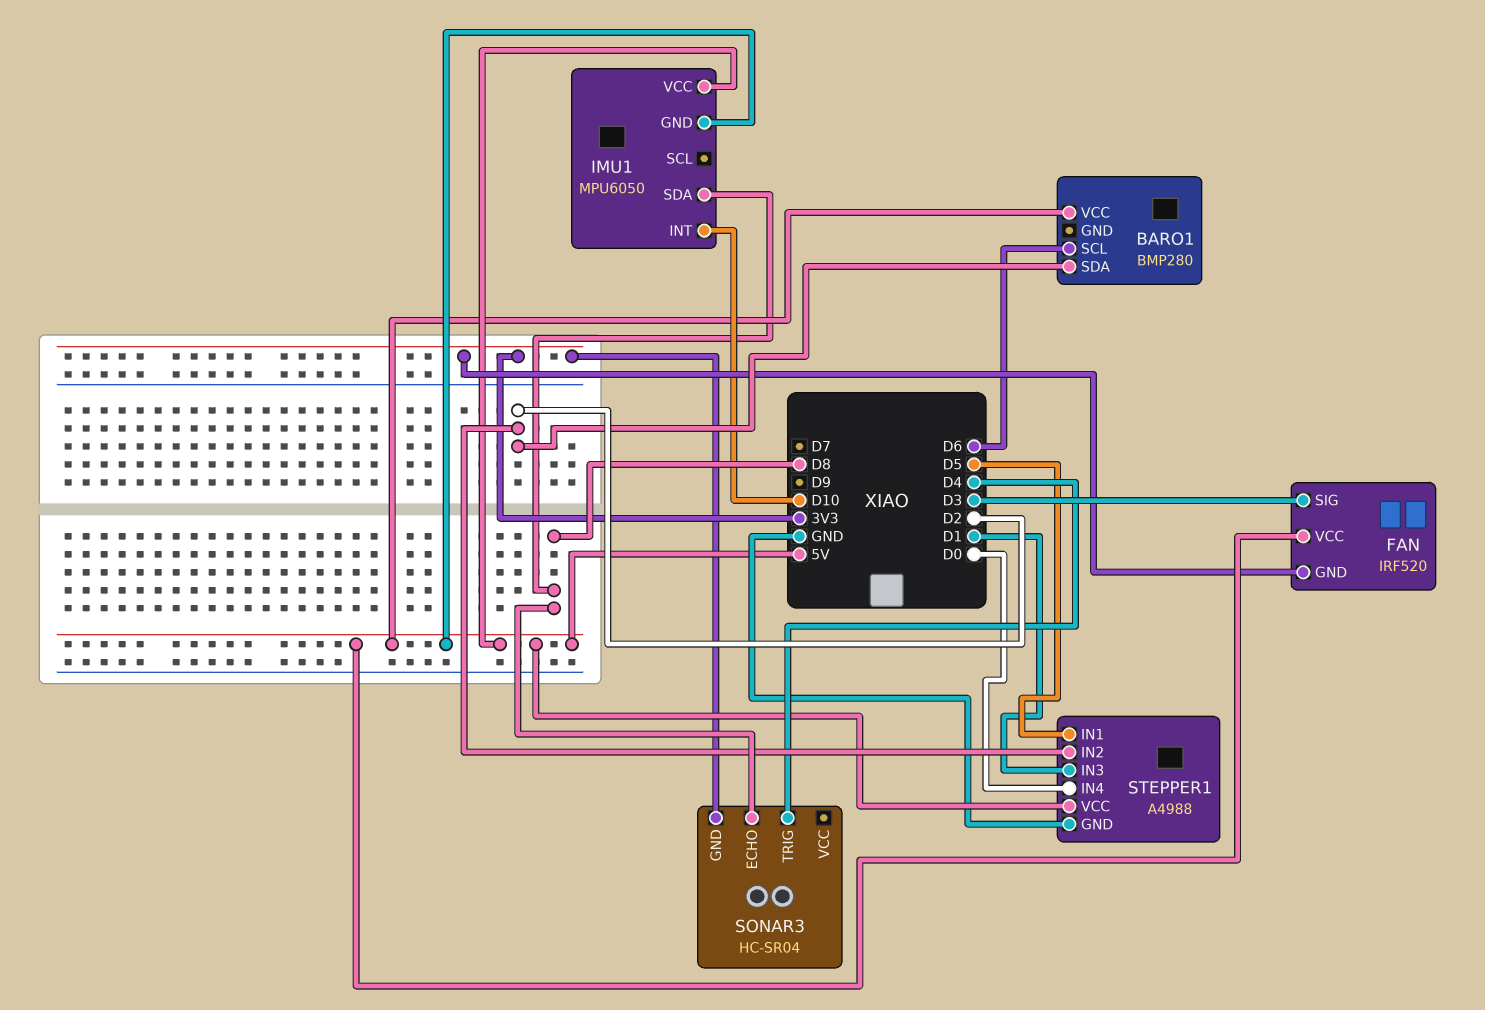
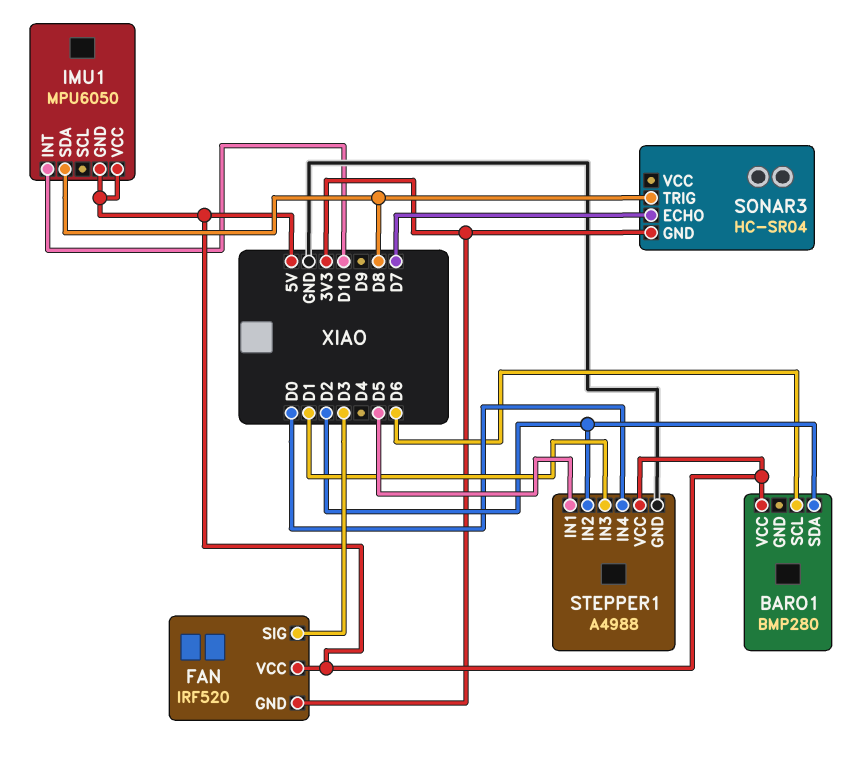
SONAR3 pin ECHO: D8 -> D7
SONAR3 pin TRIG: D4 -> D8

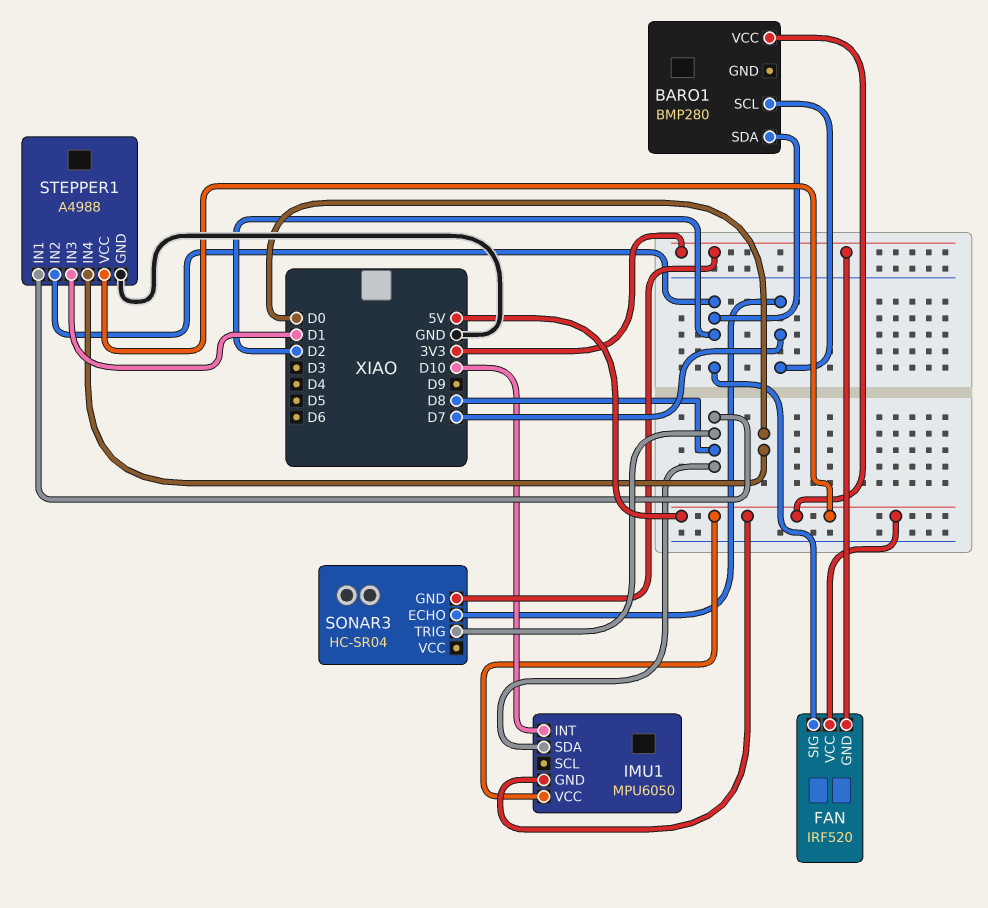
BARO1 pin SCL: D6 -> D7
FAN pin SIG: D3 -> D2
STEPPER1 pin IN1: D5 -> D8

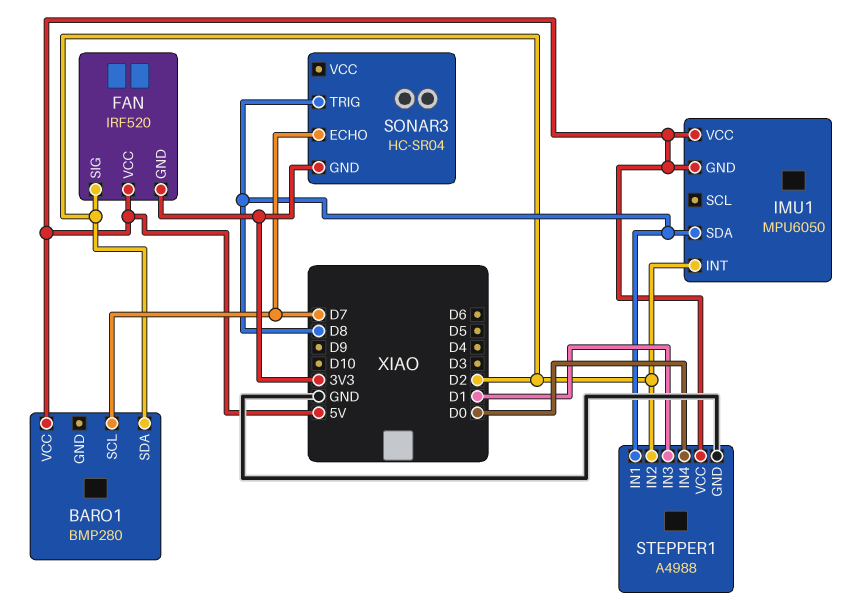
IMU1 pin INT: D10 -> D2

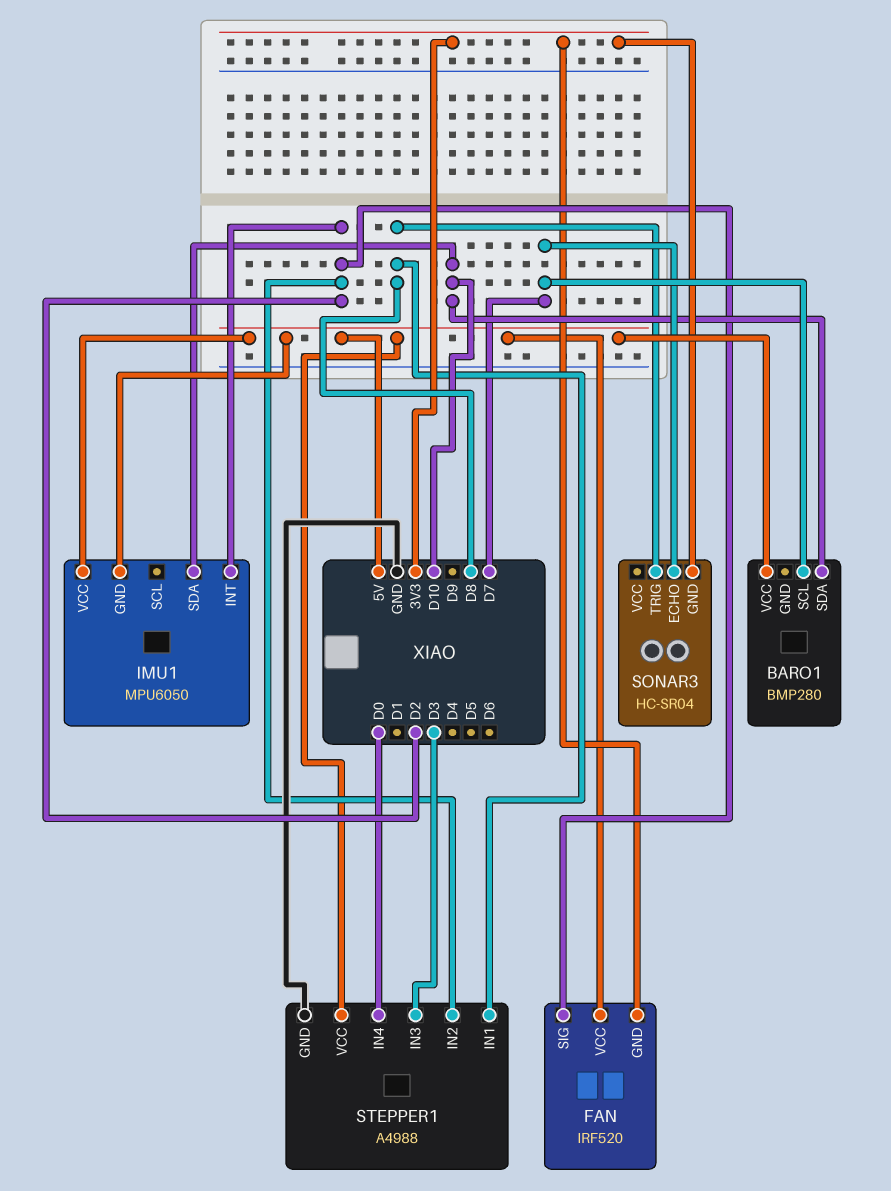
BARO1 pin SDA: D2 -> D10
IMU1 pin SDA: D8 -> D10
STEPPER1 pin IN3: D1 -> D3

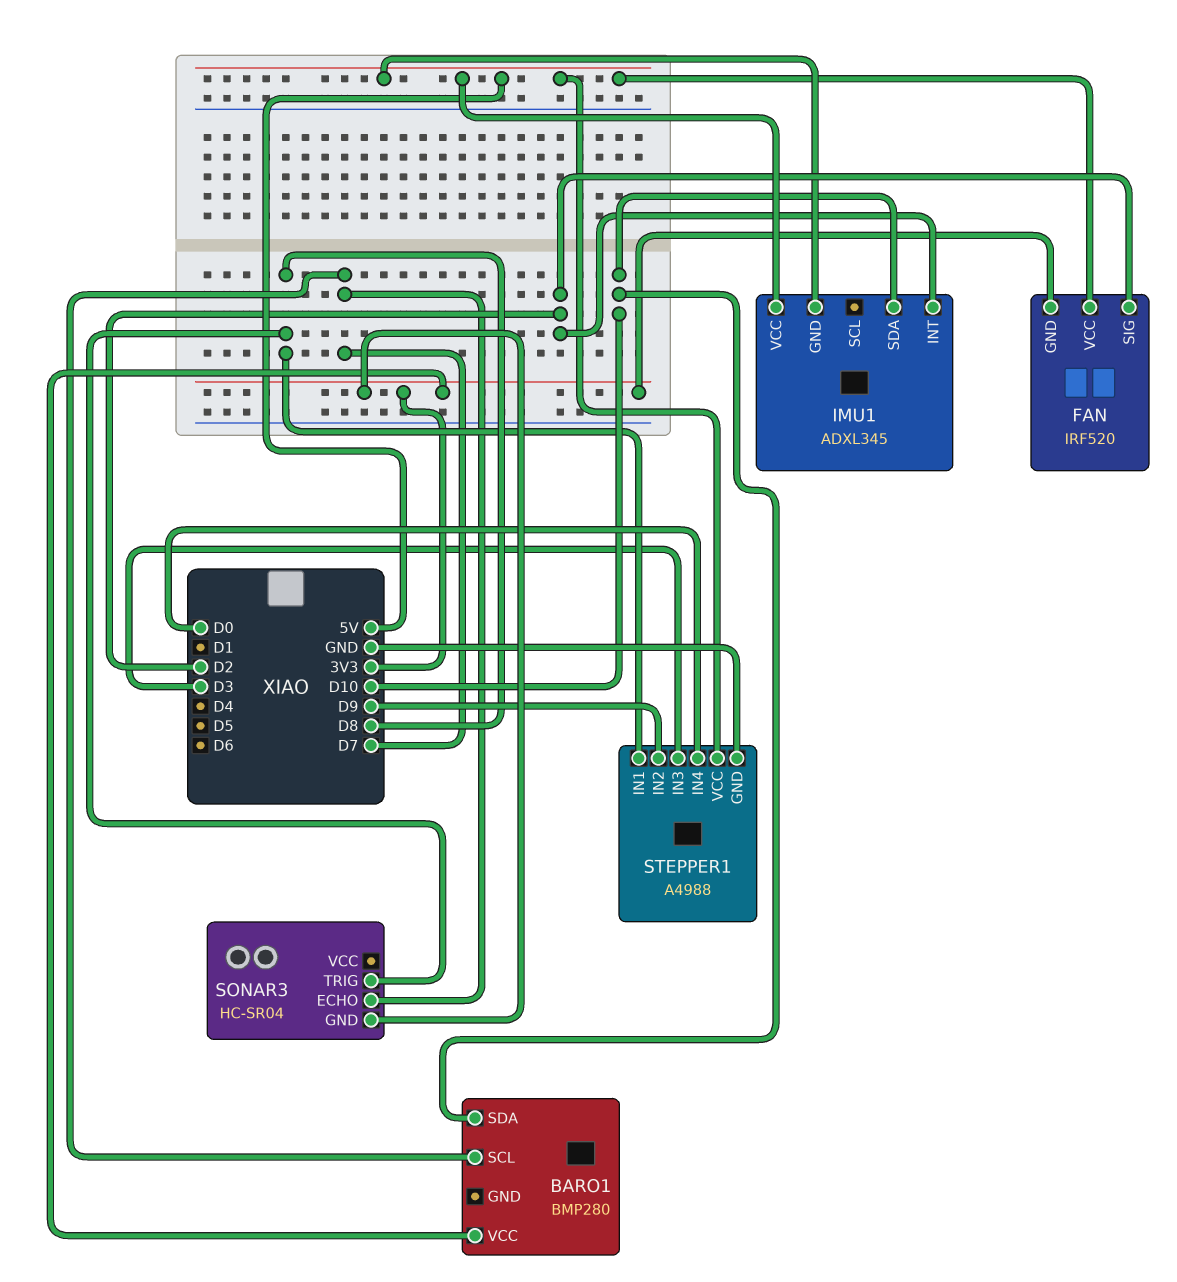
BARO1 pin VCC: 5V -> 3V3
IMU1: MPU6050 -> ADXL345
STEPPER1 pin IN2: D2 -> D9

